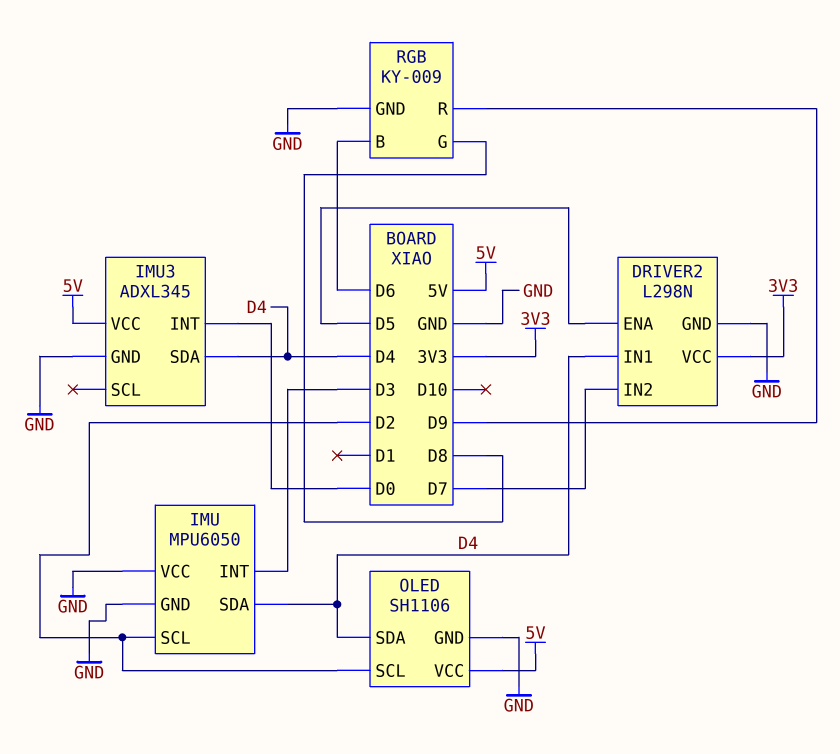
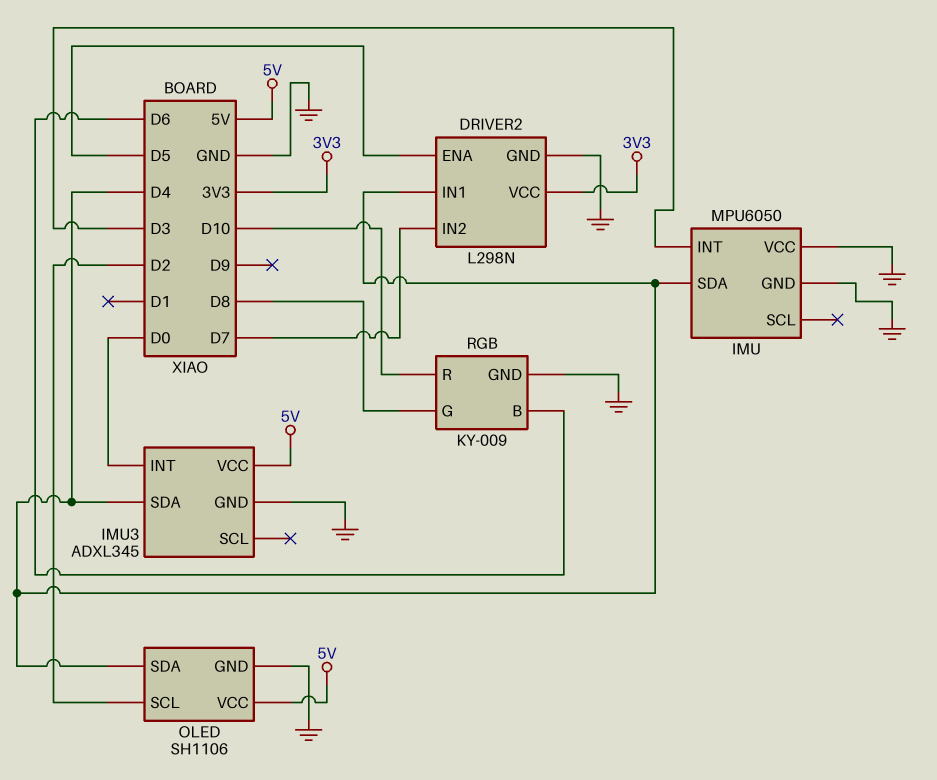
IMU pin SCL: D2 -> none
RGB pin R: D9 -> D10

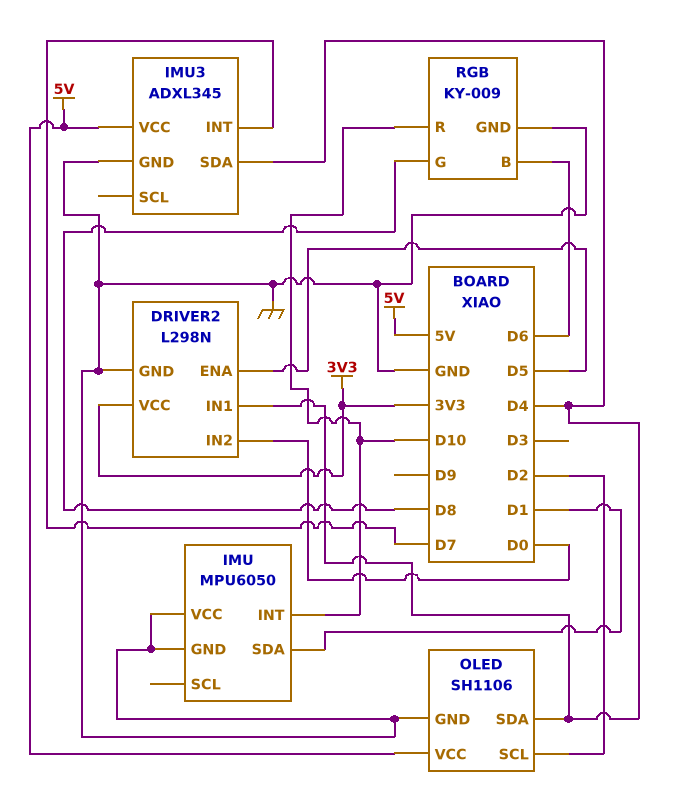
DRIVER2 pin IN2: D7 -> D0
IMU pin INT: D3 -> D10
IMU pin SDA: D4 -> D1
IMU3 pin INT: D0 -> D7

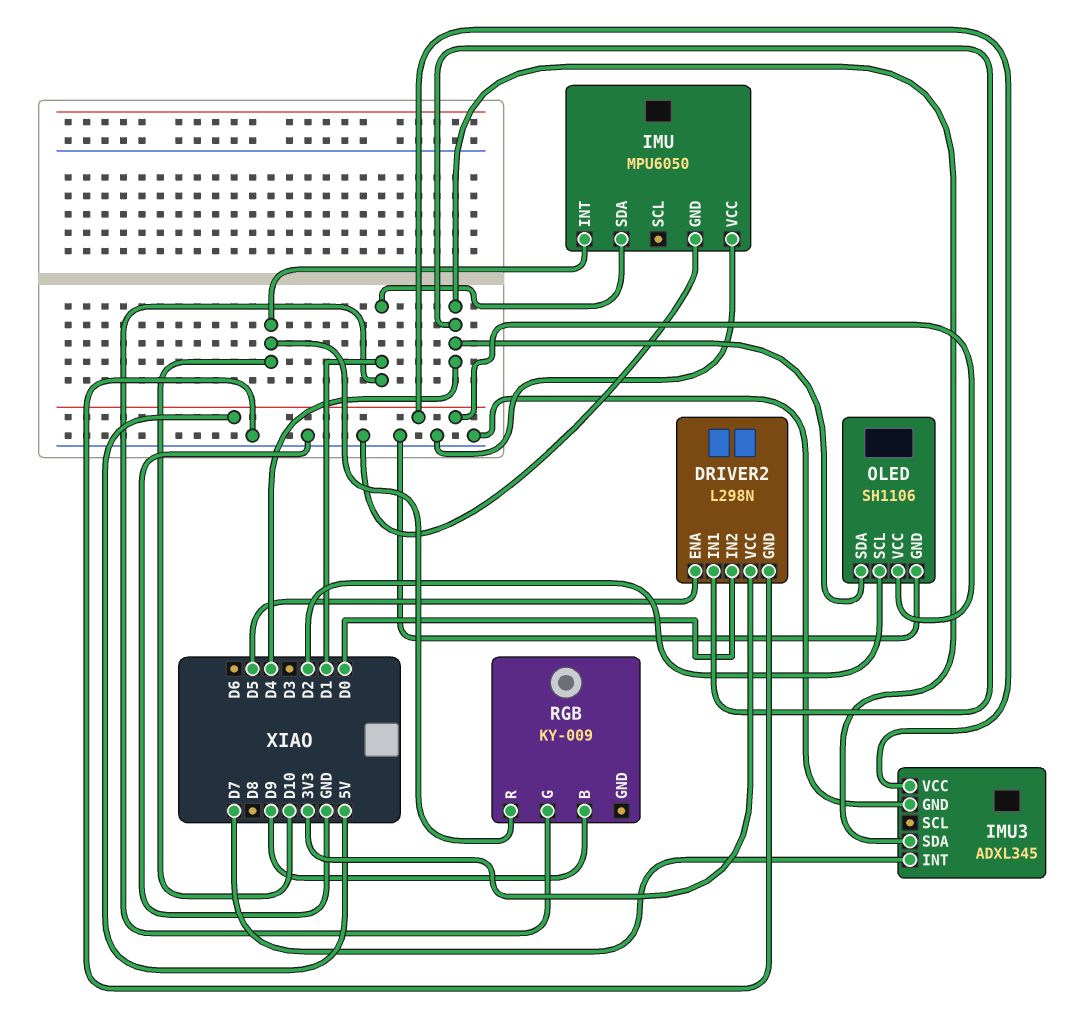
RGB pin B: D6 -> D9
RGB pin G: D8 -> D1
RGB pin GND: GND -> none

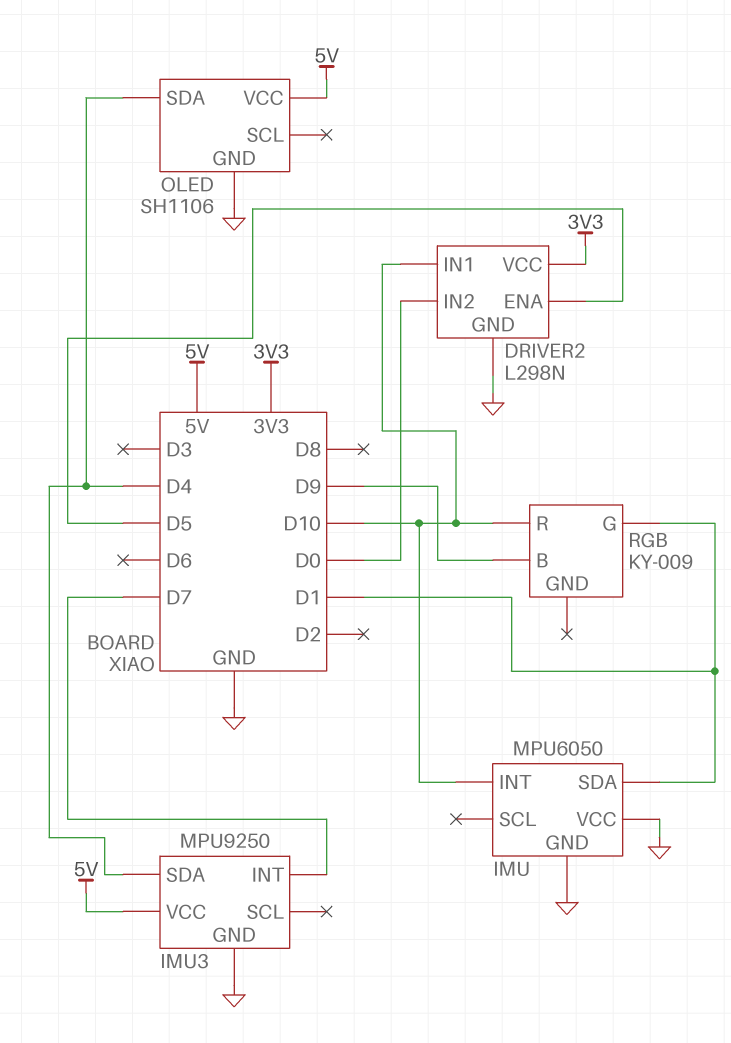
DRIVER2 pin IN1: D4 -> D10
IMU3: ADXL345 -> MPU9250
OLED pin SCL: D2 -> none

